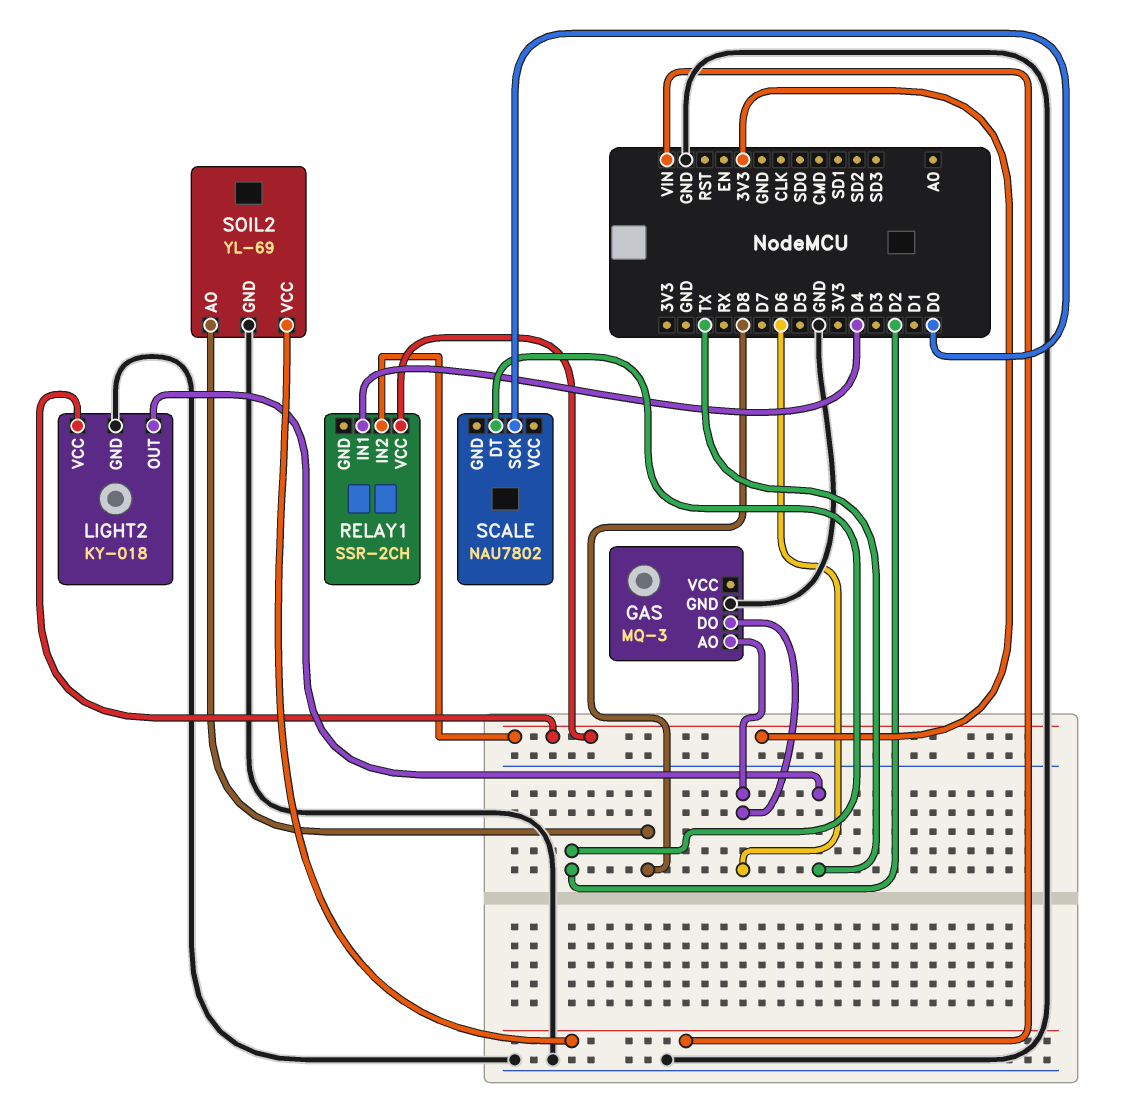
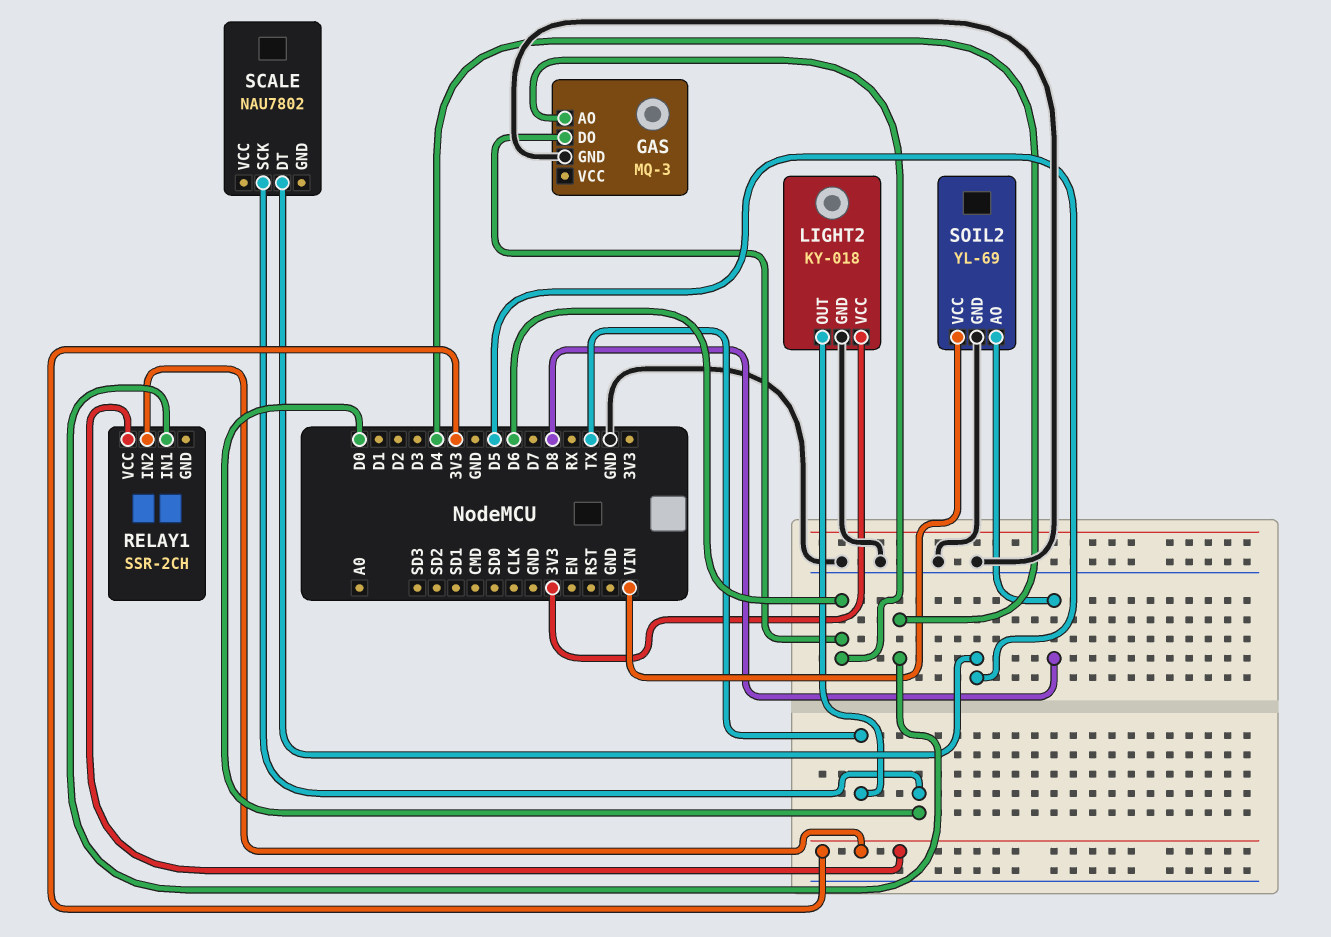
SCALE pin DT: D2 -> D5

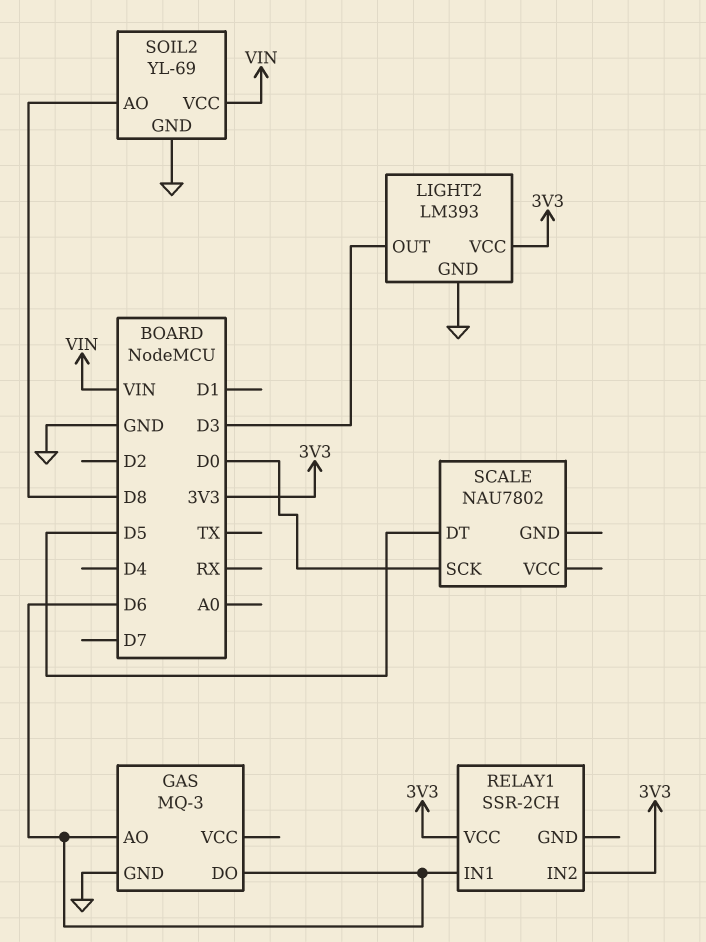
LIGHT2: KY-018 -> LM393
LIGHT2 pin OUT: TX -> D3
RELAY1 pin IN1: D4 -> D6

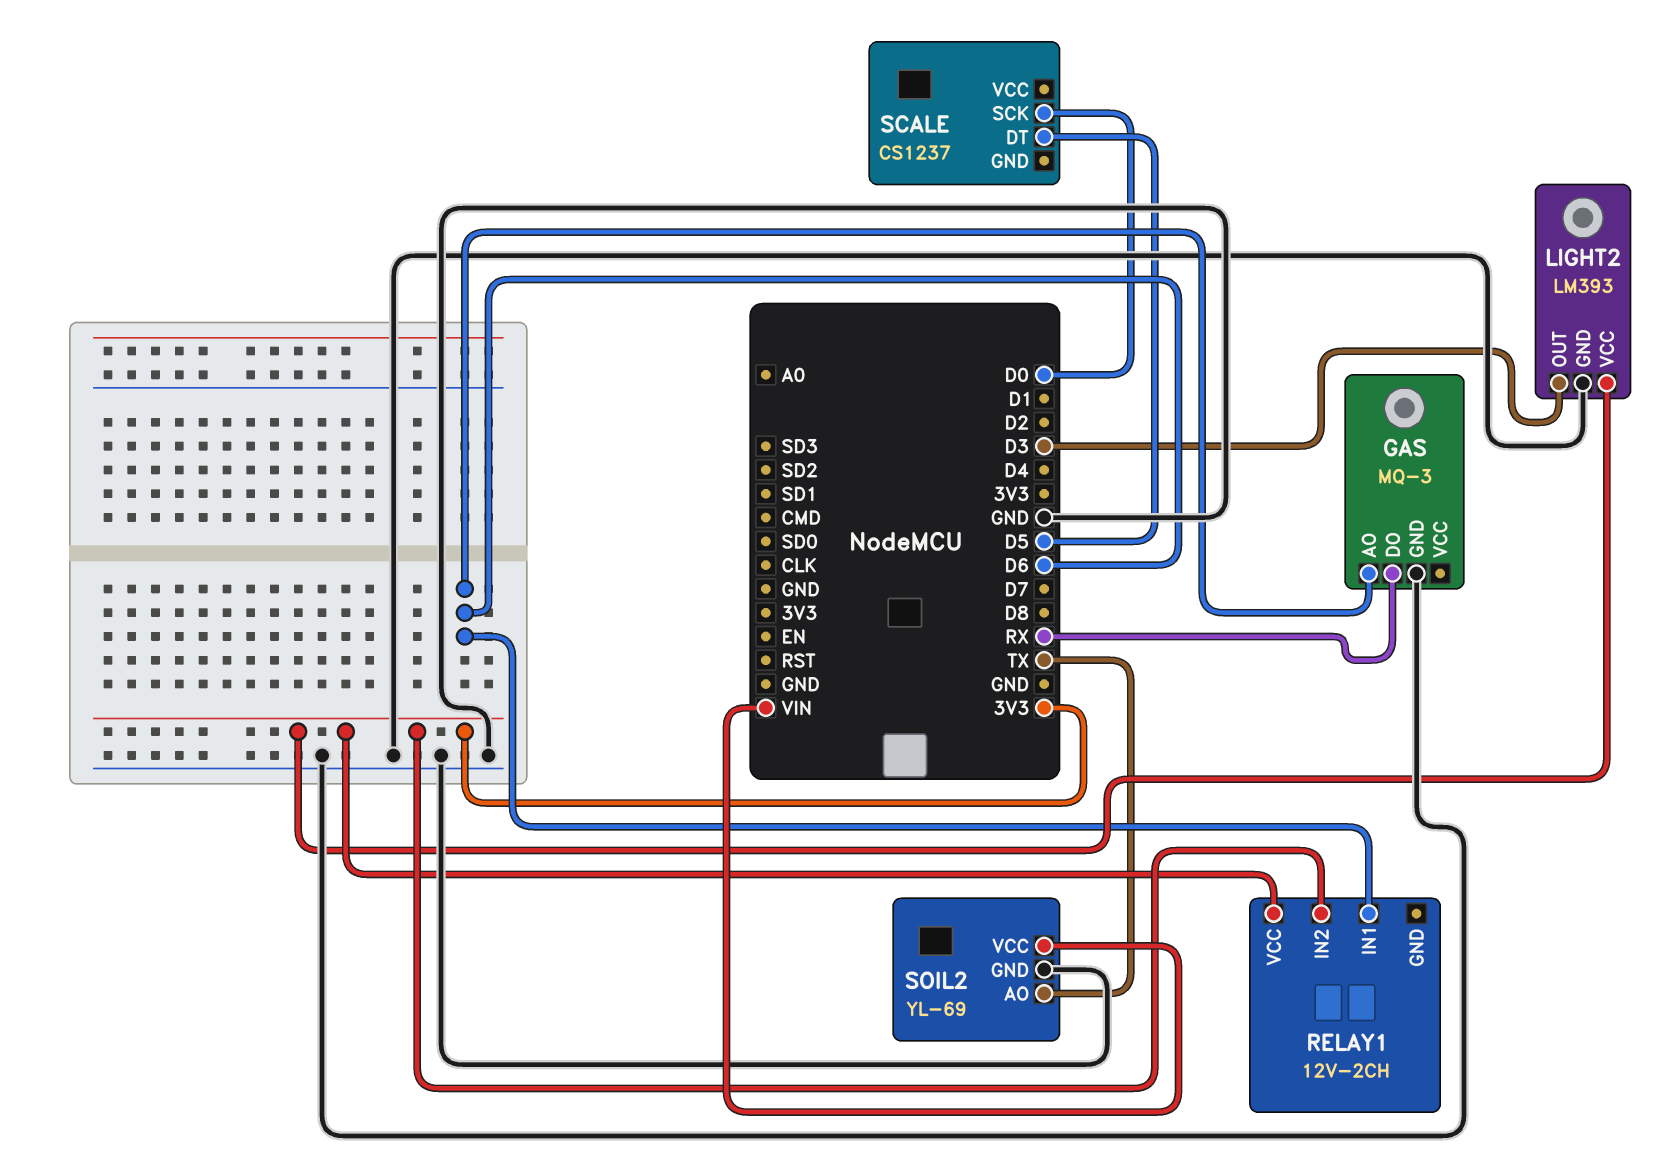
GAS pin DO: D6 -> RX
RELAY1: SSR-2CH -> 12V-2CH
SCALE: NAU7802 -> CS1237
SOIL2 pin AO: D8 -> TX

